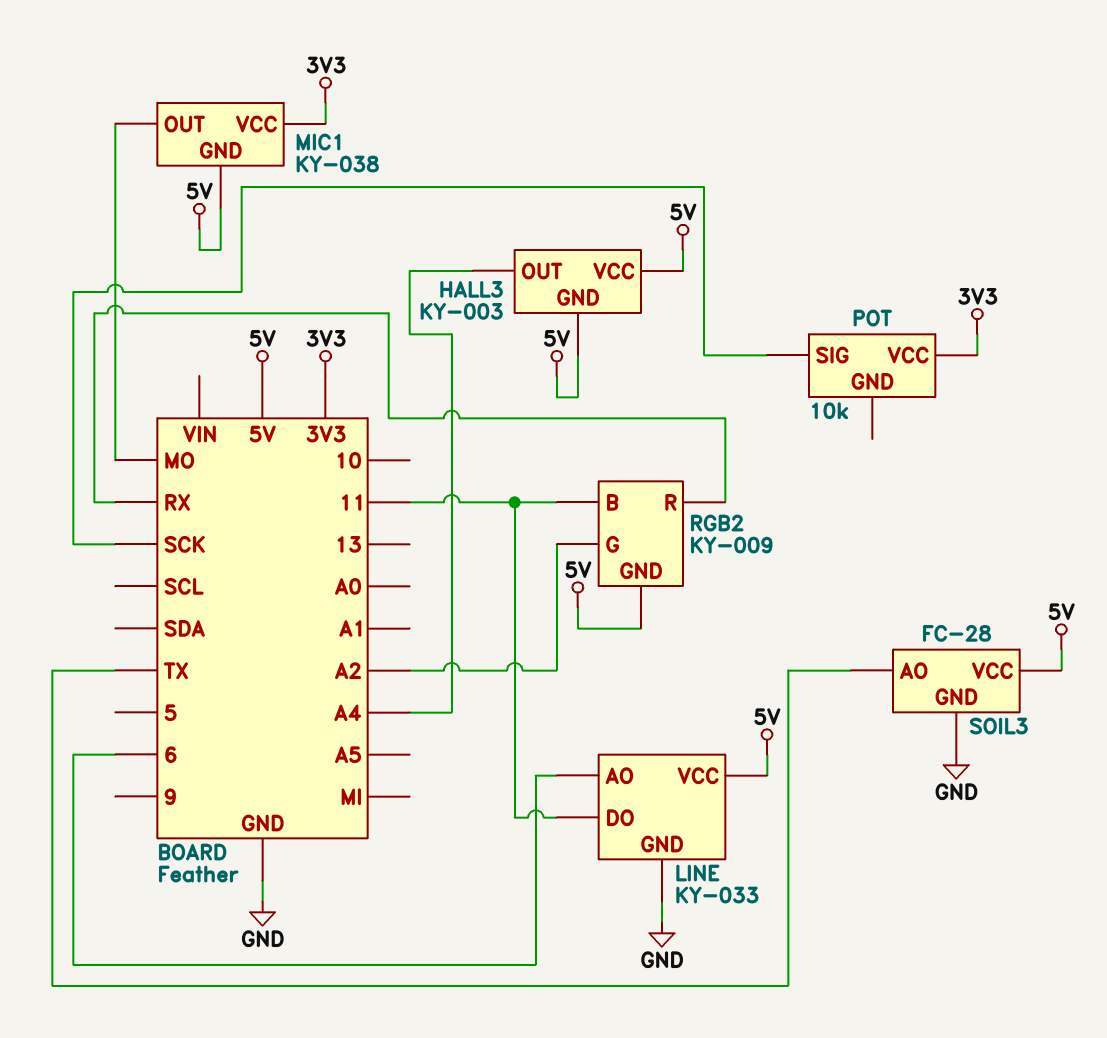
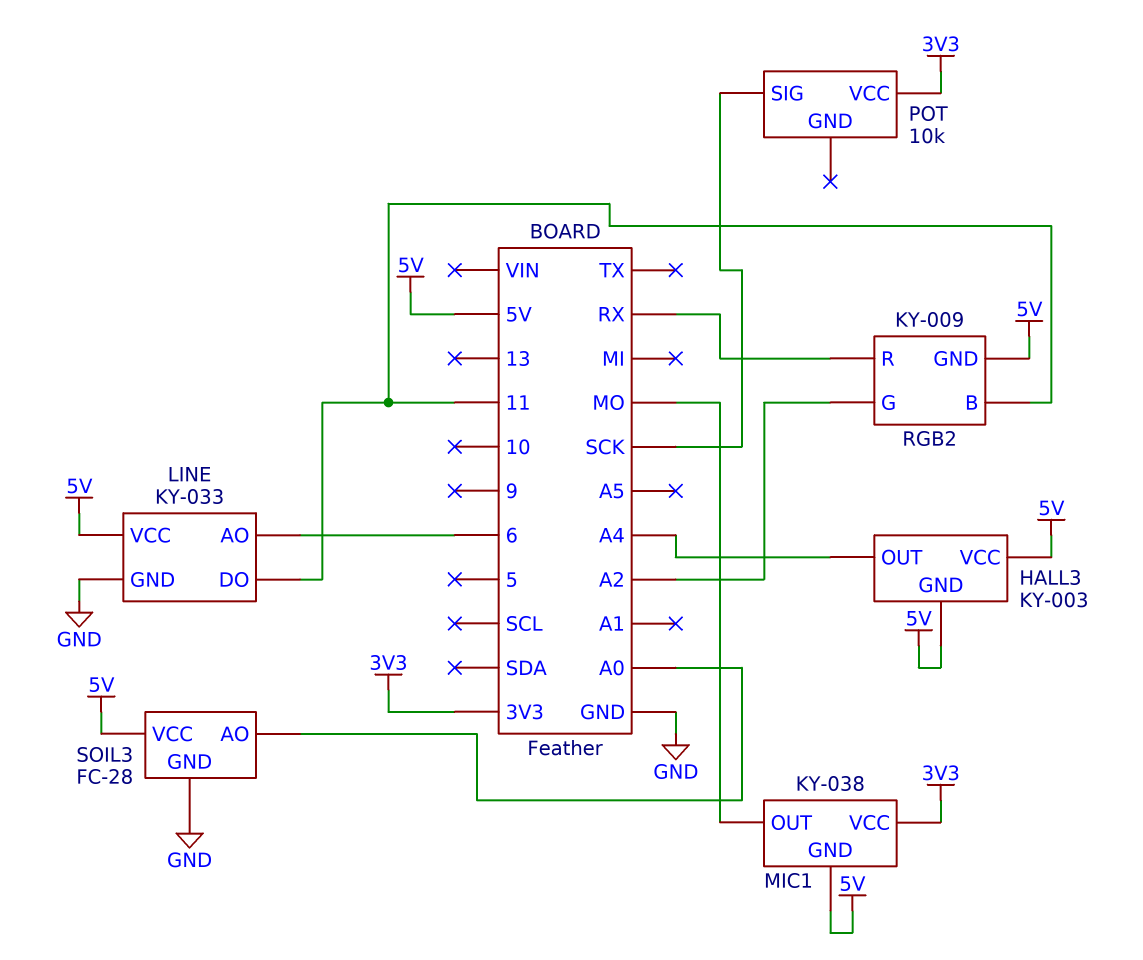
SOIL3 pin AO: TX -> A0

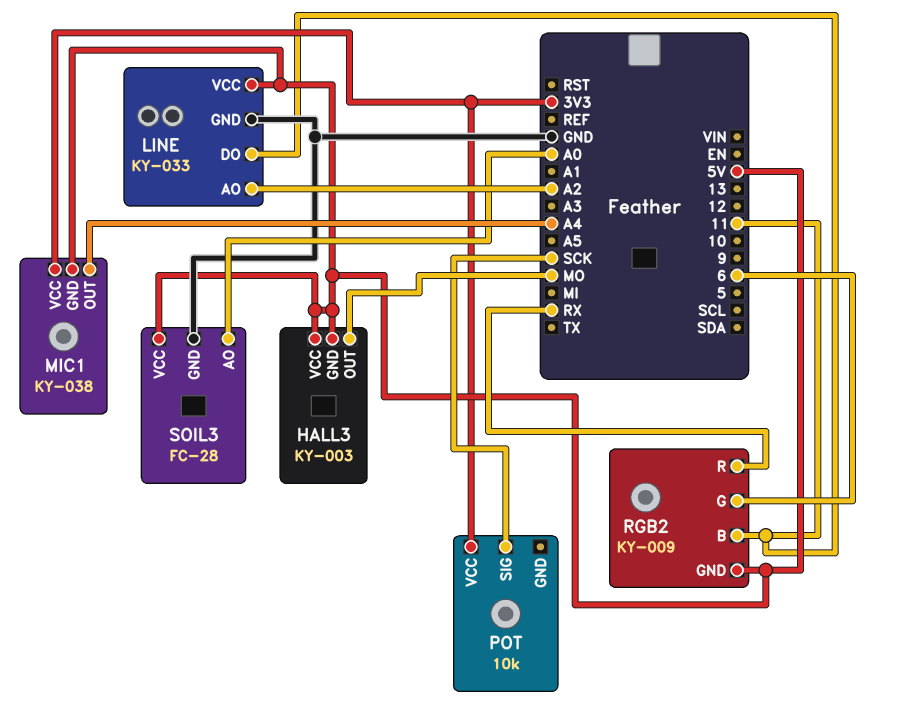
HALL3 pin OUT: A4 -> MO
LINE pin AO: 6 -> A2
MIC1 pin OUT: MO -> A4
RGB2 pin G: A2 -> 6

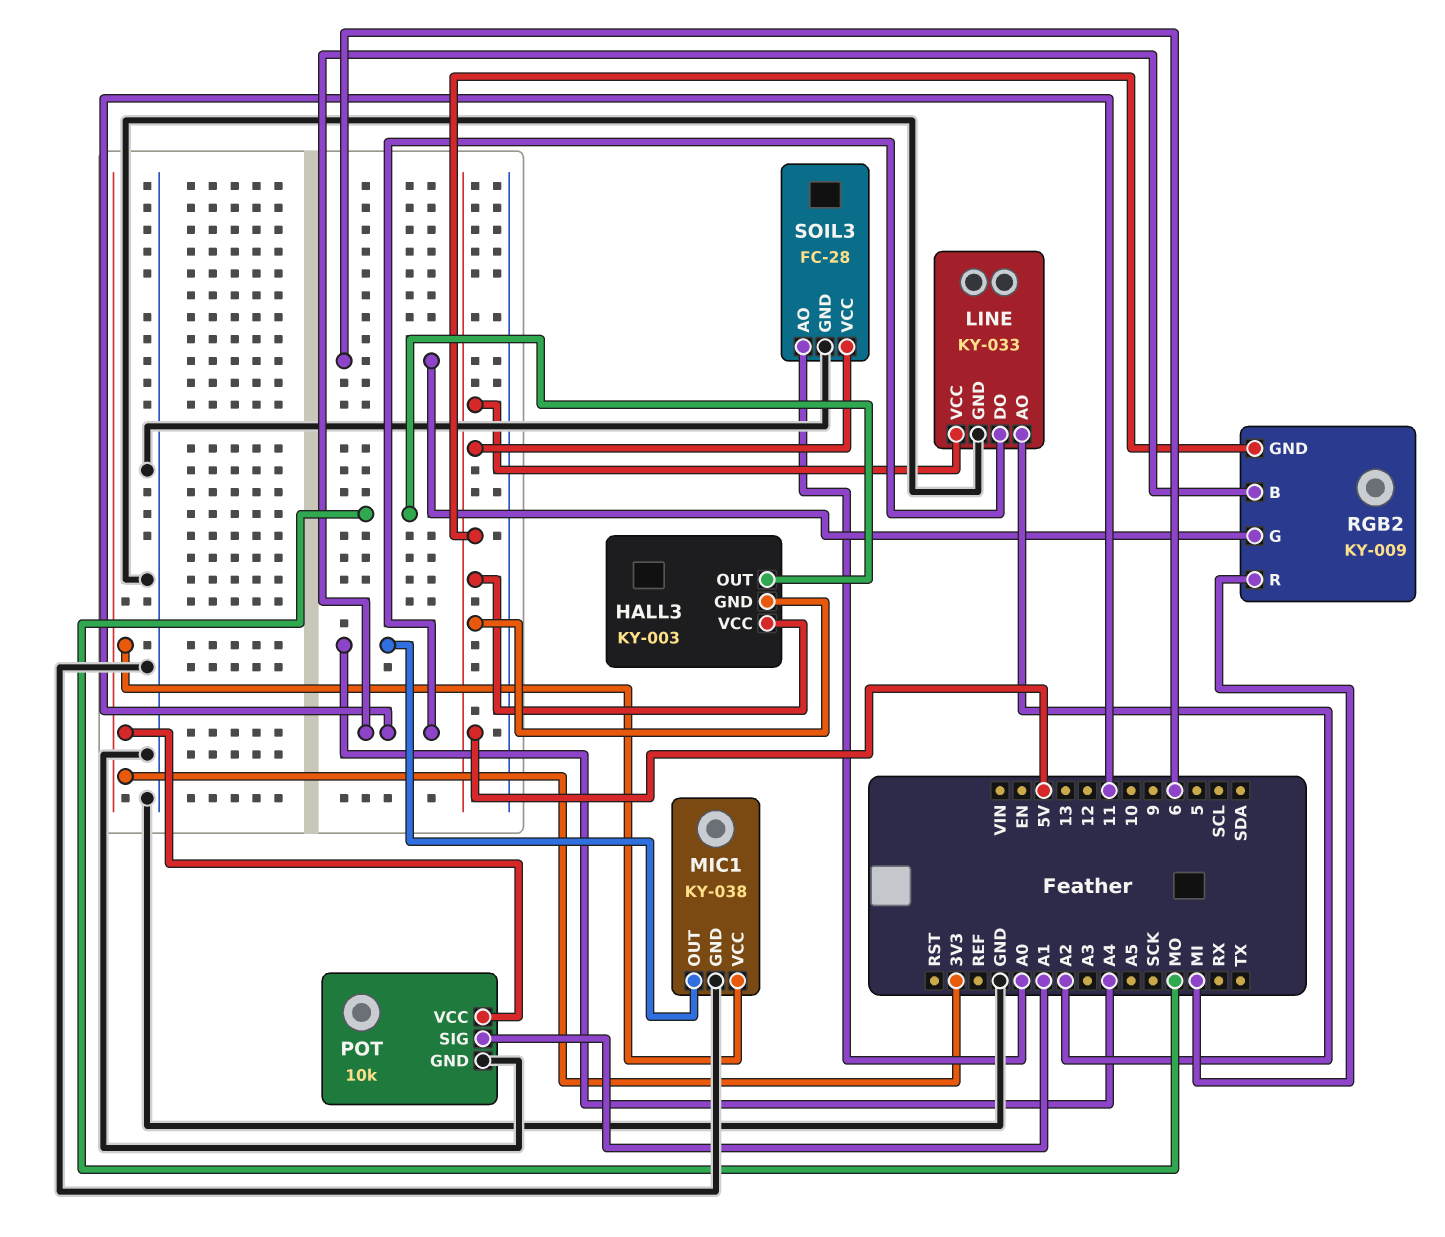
MIC1 pin GND: 5V -> GND
POT pin GND: none -> GND
POT pin SIG: SCK -> A1
RGB2 pin R: RX -> MI

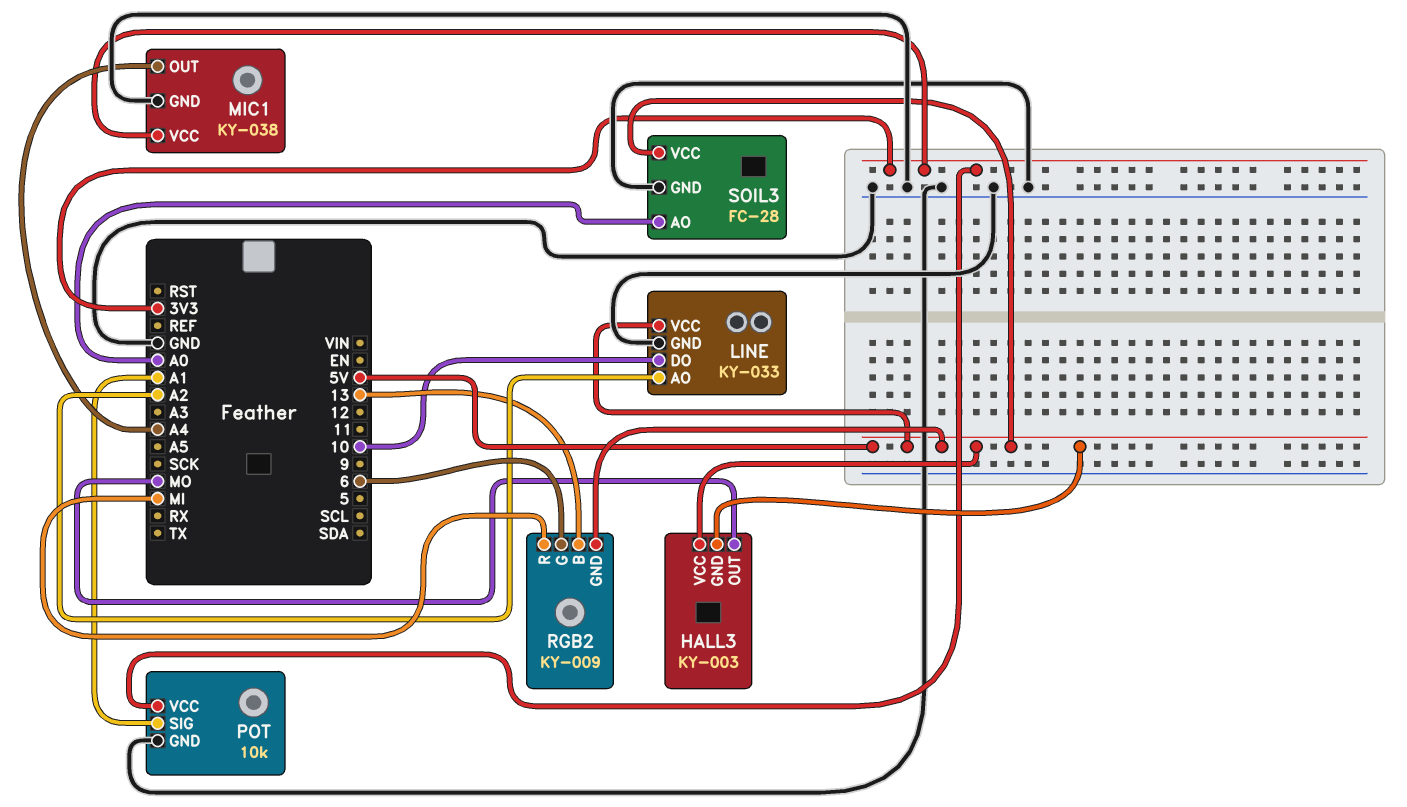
LINE pin DO: 11 -> 10
RGB2 pin B: 11 -> 13

